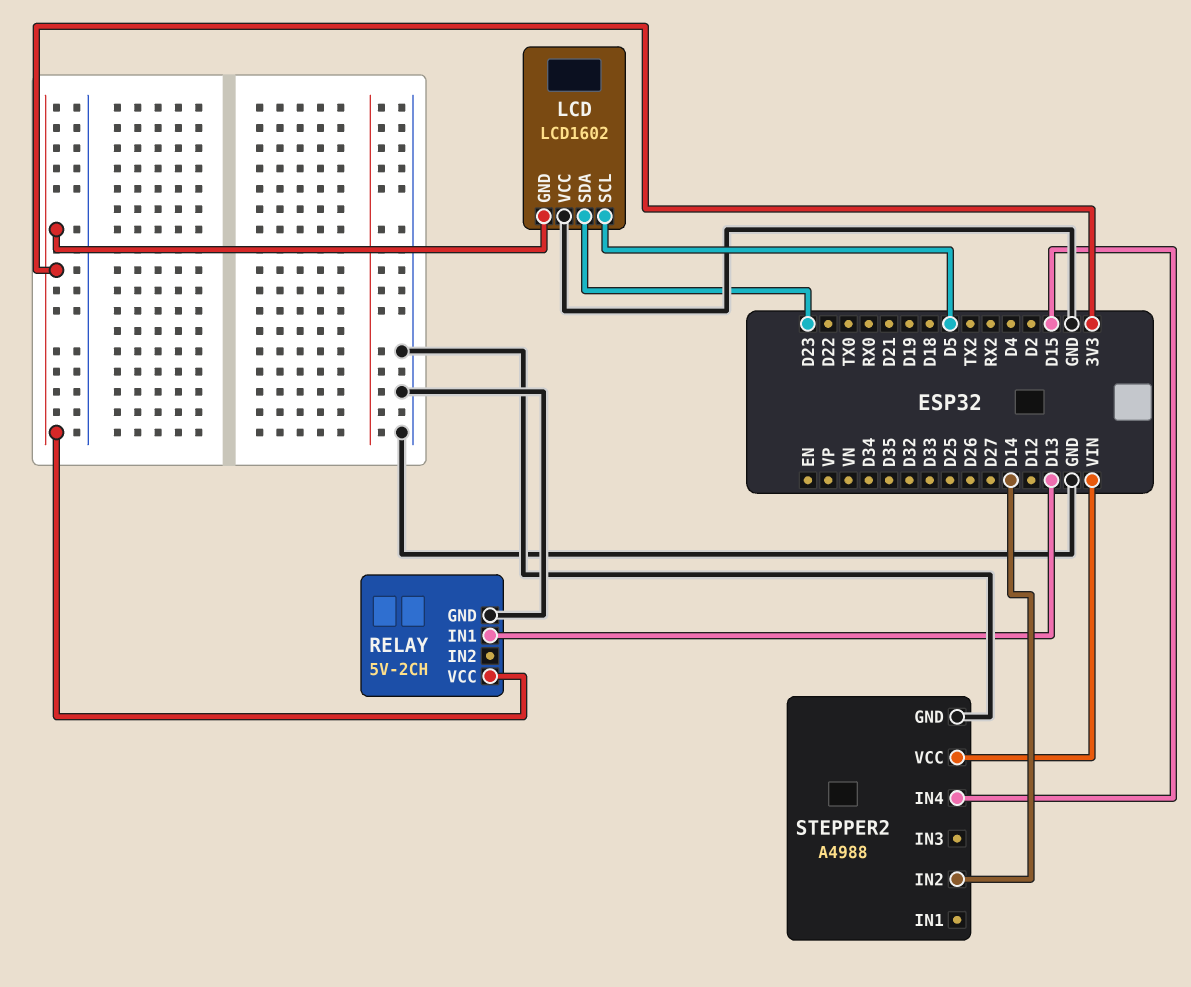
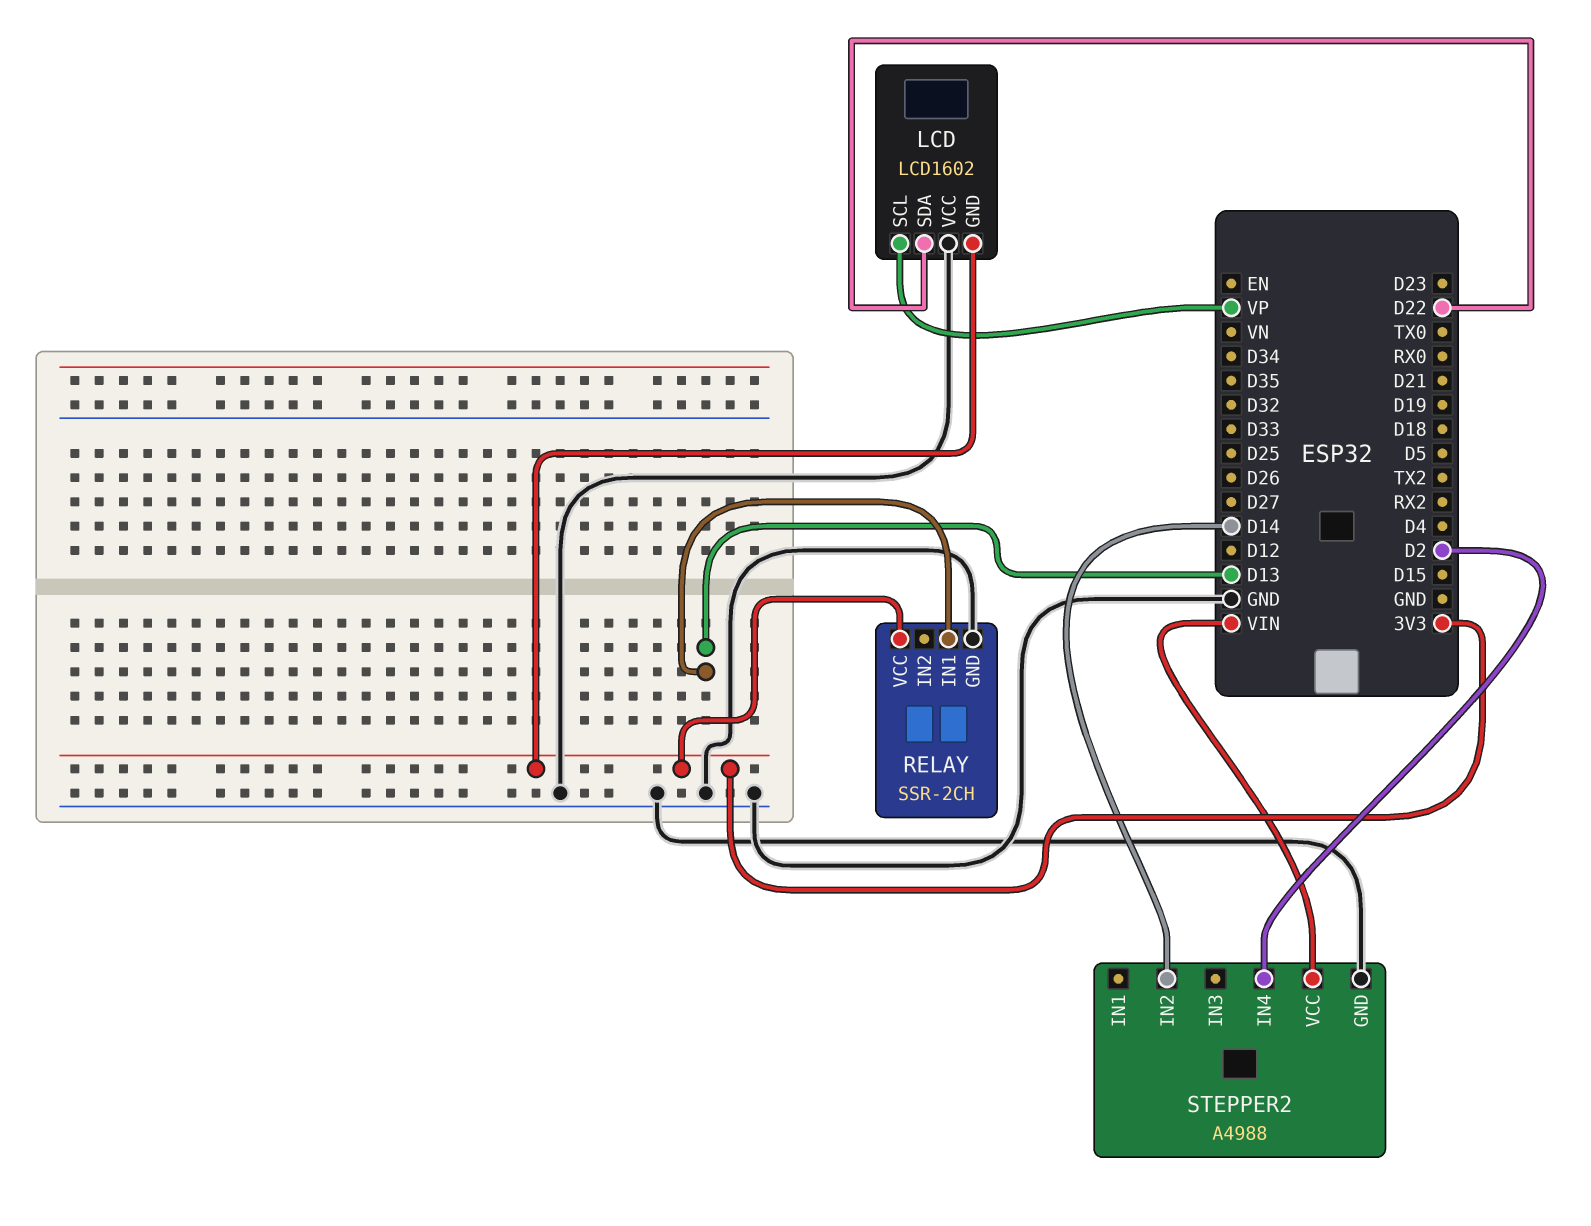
LCD pin SCL: D5 -> VP
LCD pin SDA: D23 -> D22
RELAY: 5V-2CH -> SSR-2CH
STEPPER2 pin IN4: D15 -> D2

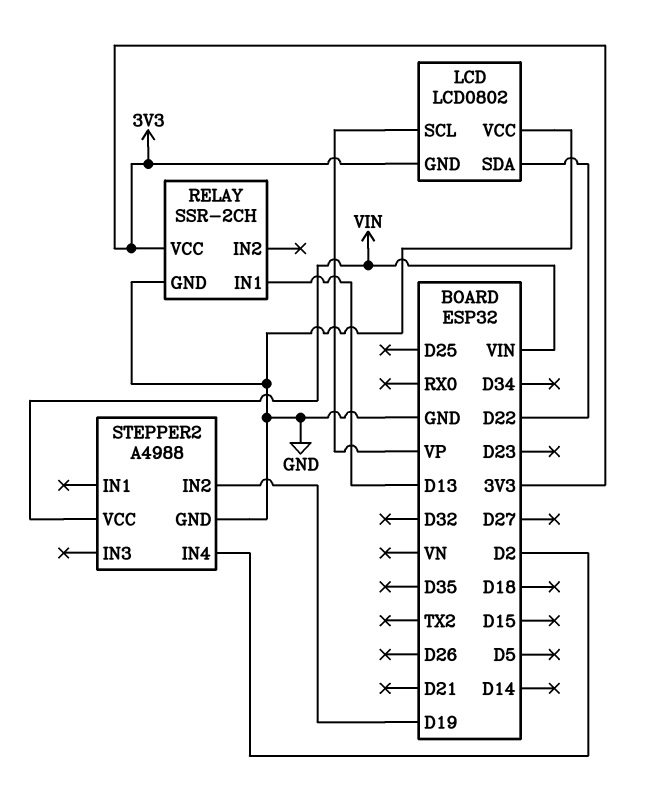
LCD: LCD1602 -> LCD0802
STEPPER2 pin IN2: D14 -> D19

